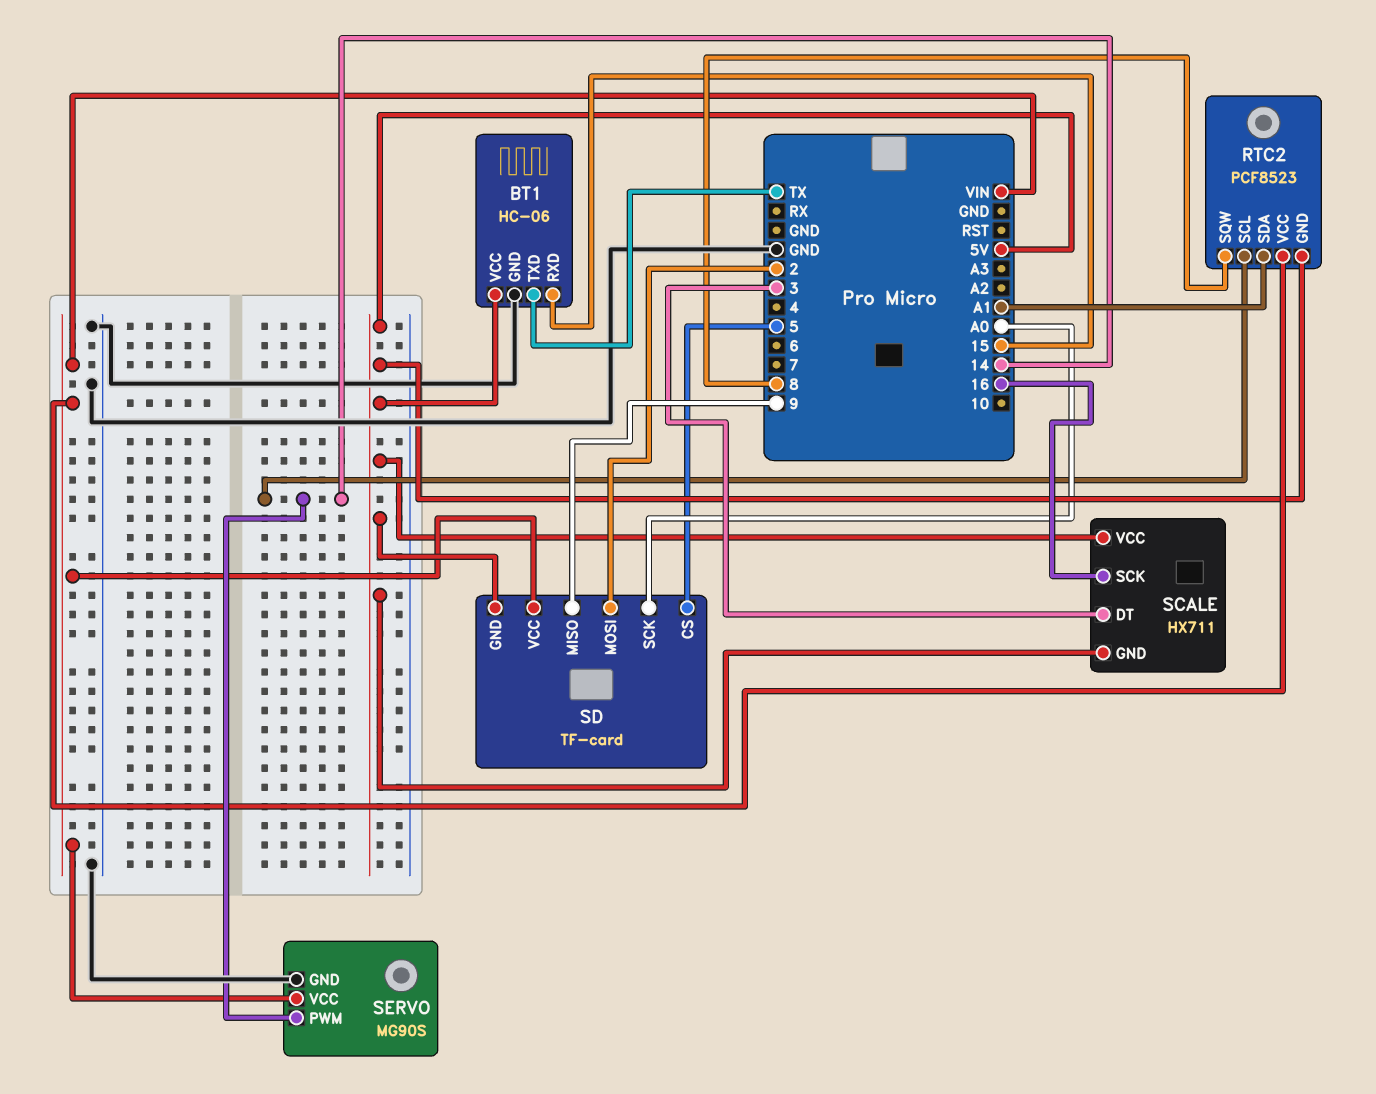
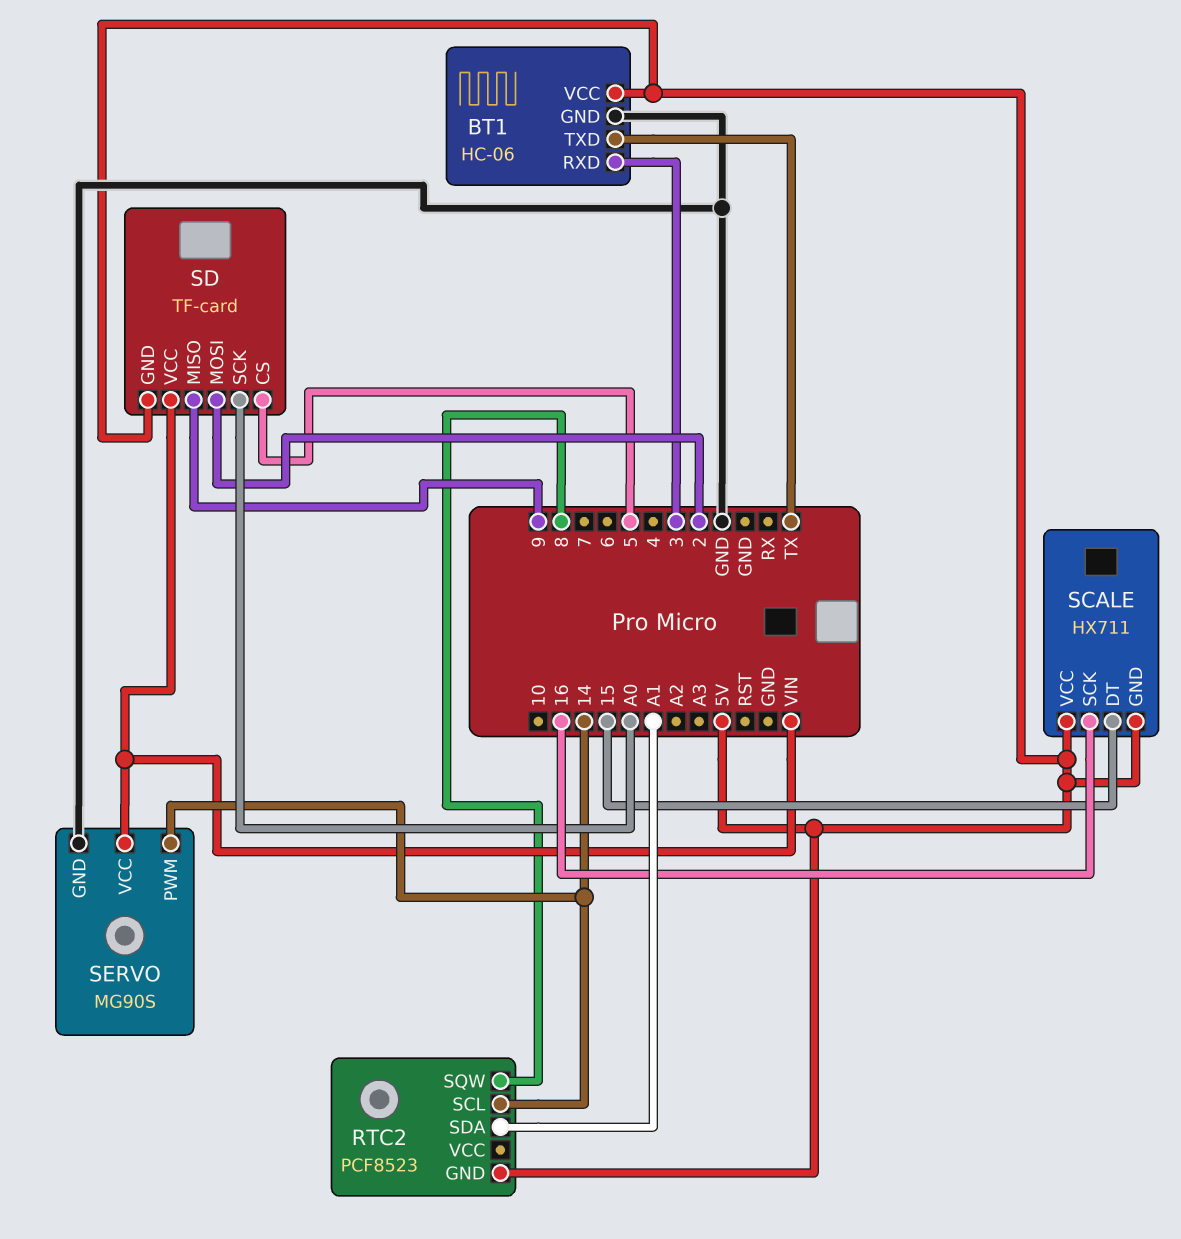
BT1 pin RXD: 15 -> 3
RTC2 pin VCC: VIN -> none
SCALE pin DT: 3 -> 15

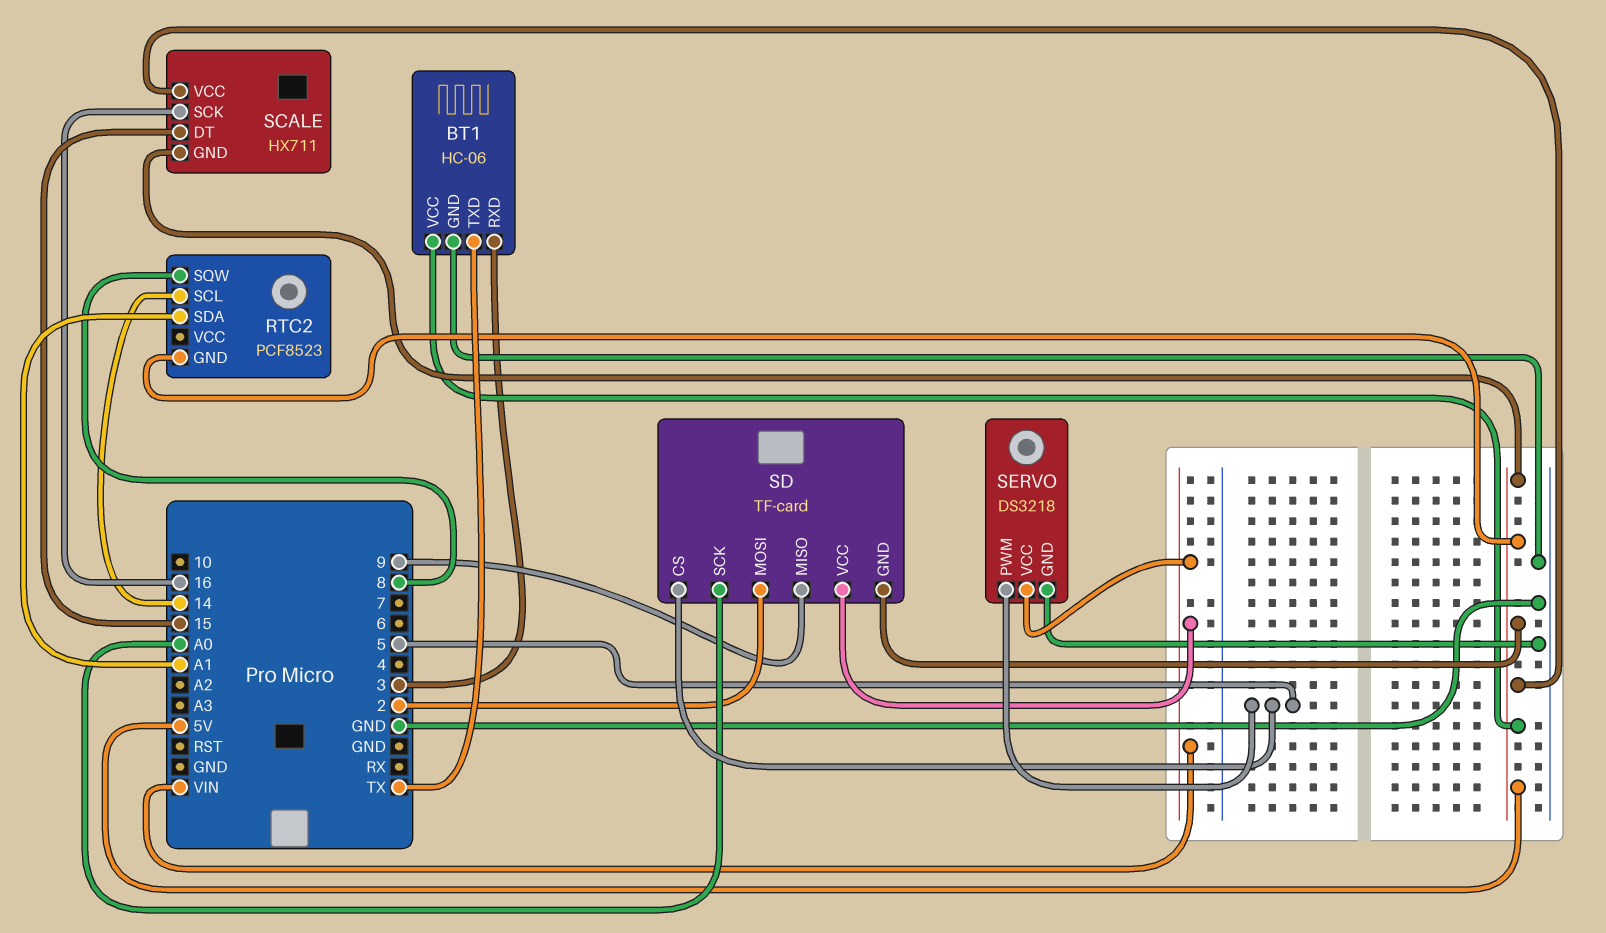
SERVO: MG90S -> DS3218
SERVO pin PWM: 14 -> 5

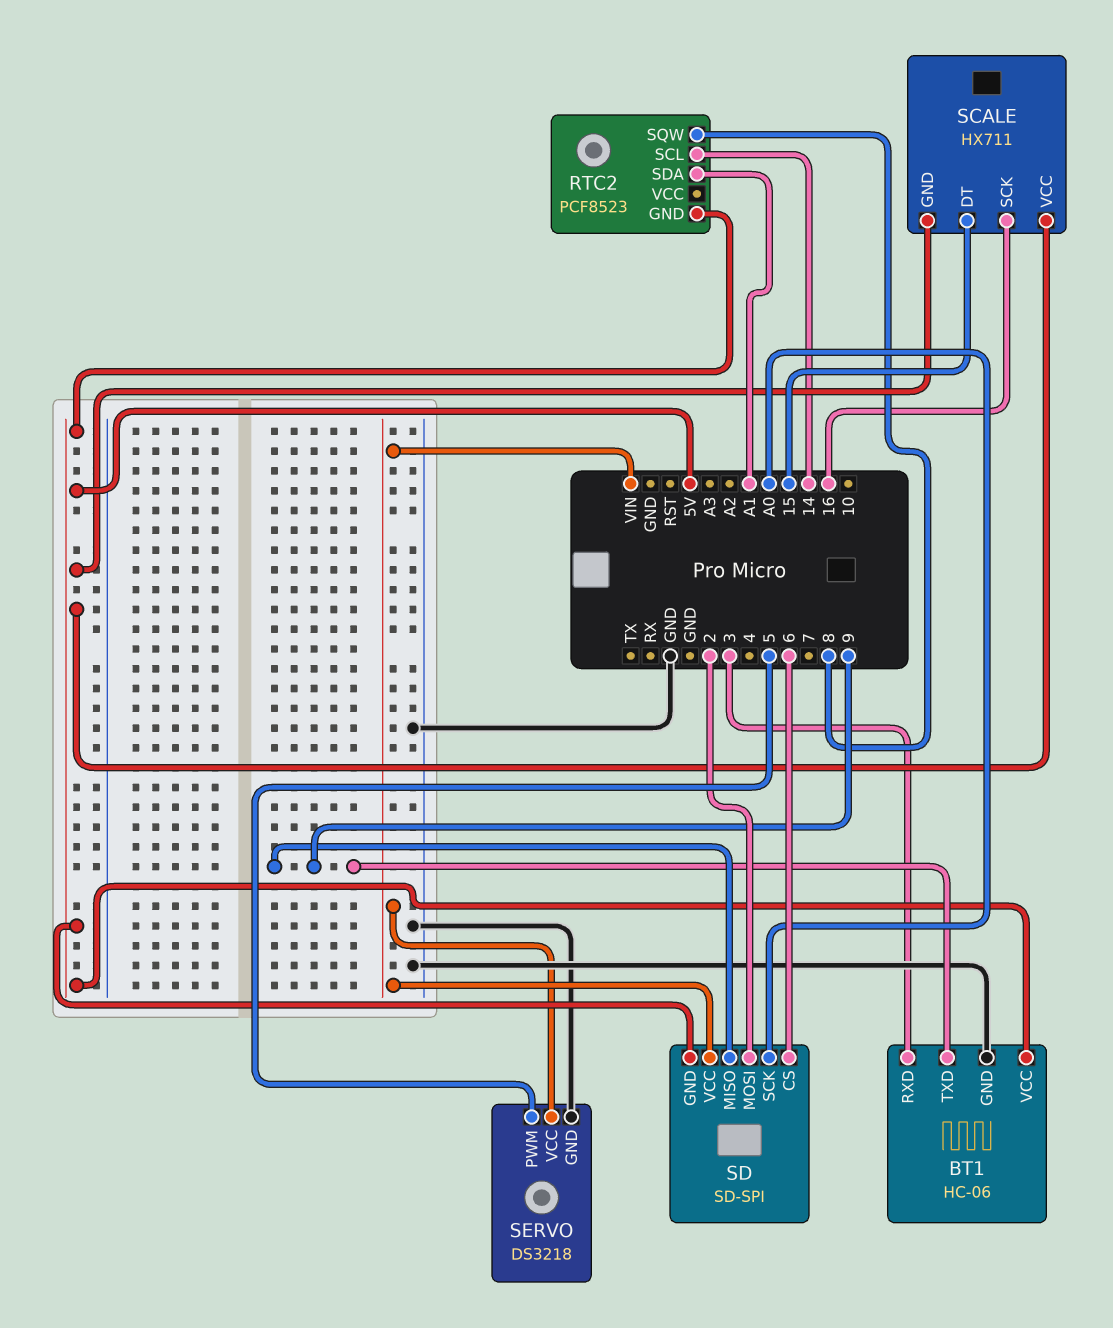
BT1 pin TXD: TX -> 9
SD: TF-card -> SD-SPI
SD pin CS: 5 -> 6

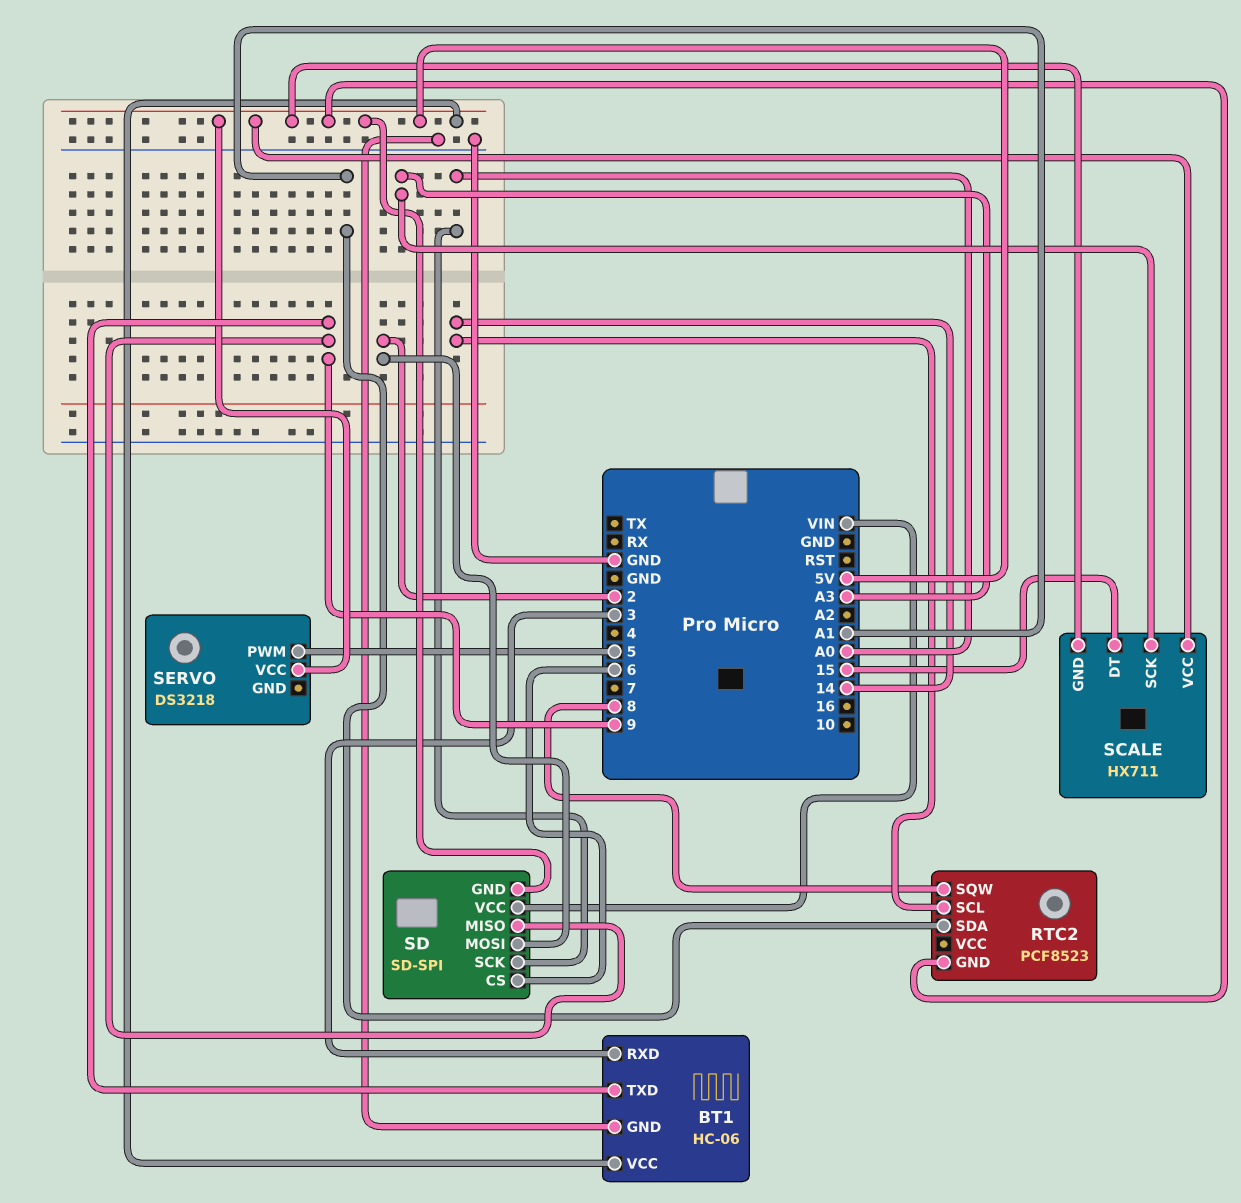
SCALE pin SCK: 16 -> A3
SERVO pin GND: GND -> none
SERVO pin VCC: VIN -> 5V

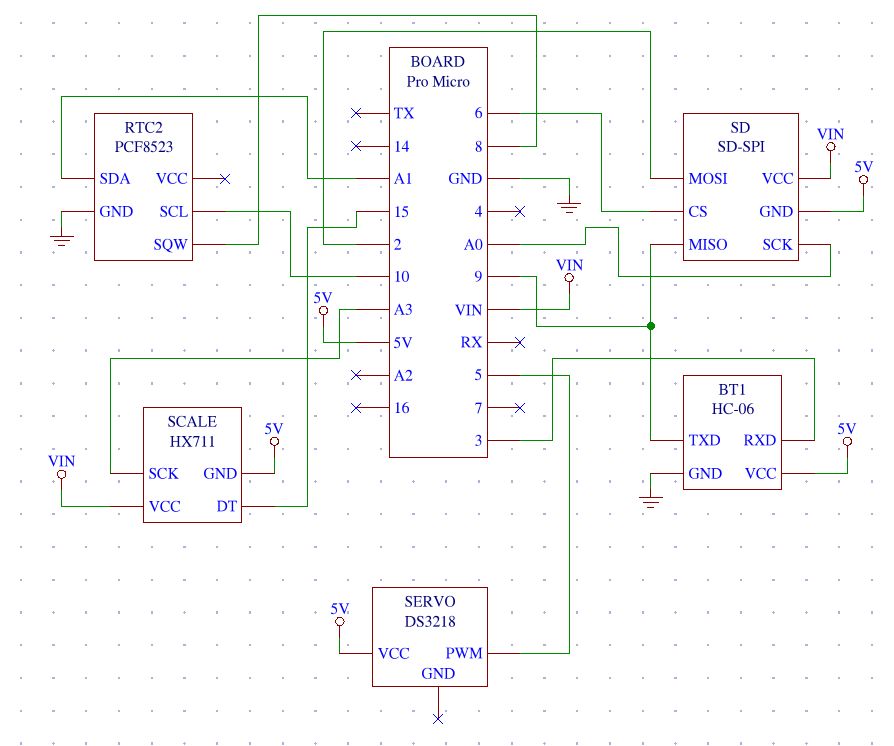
RTC2 pin GND: 5V -> GND
RTC2 pin SCL: 14 -> 10
SCALE pin VCC: 5V -> VIN

